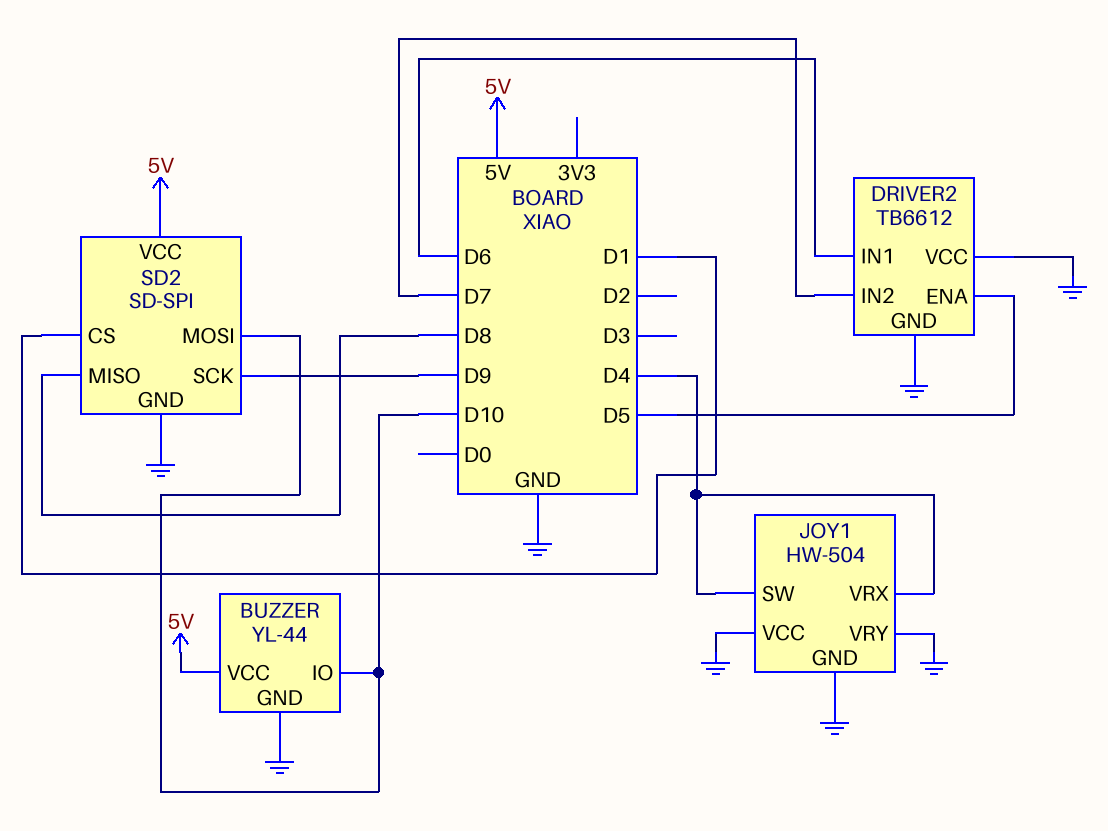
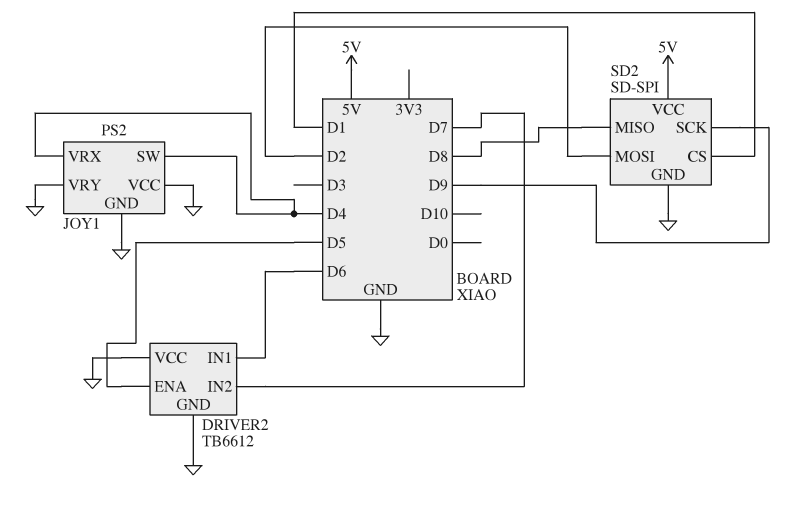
BUZZER: YL-44 -> none
BUZZER pin GND: GND -> none
BUZZER pin IO: D10 -> none
BUZZER pin VCC: 5V -> none
JOY1: HW-504 -> PS2
SD2 pin MOSI: D10 -> D2

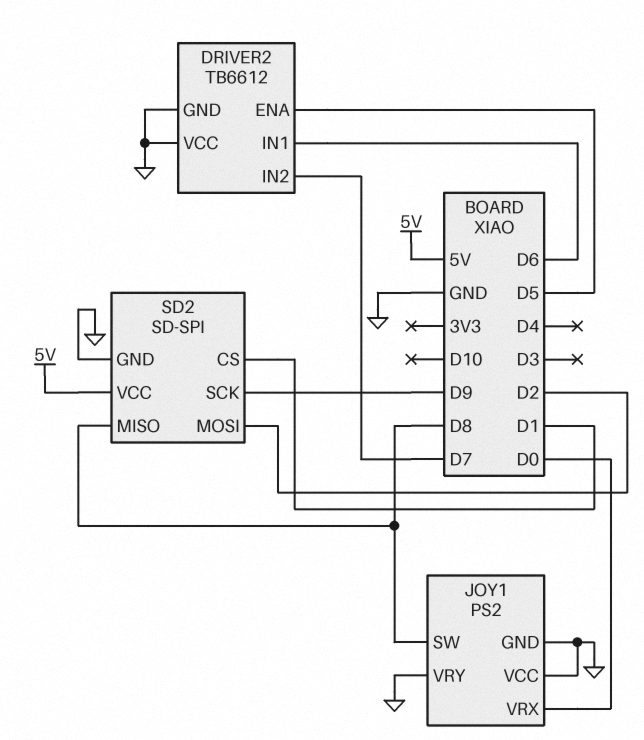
JOY1 pin SW: D4 -> D8
JOY1 pin VRX: D4 -> D0

